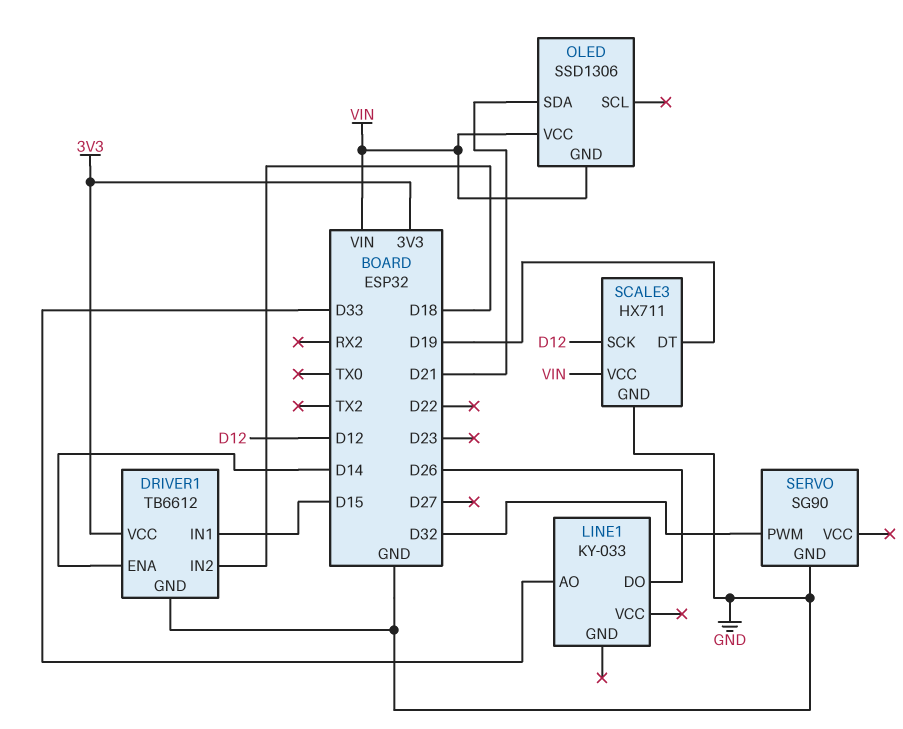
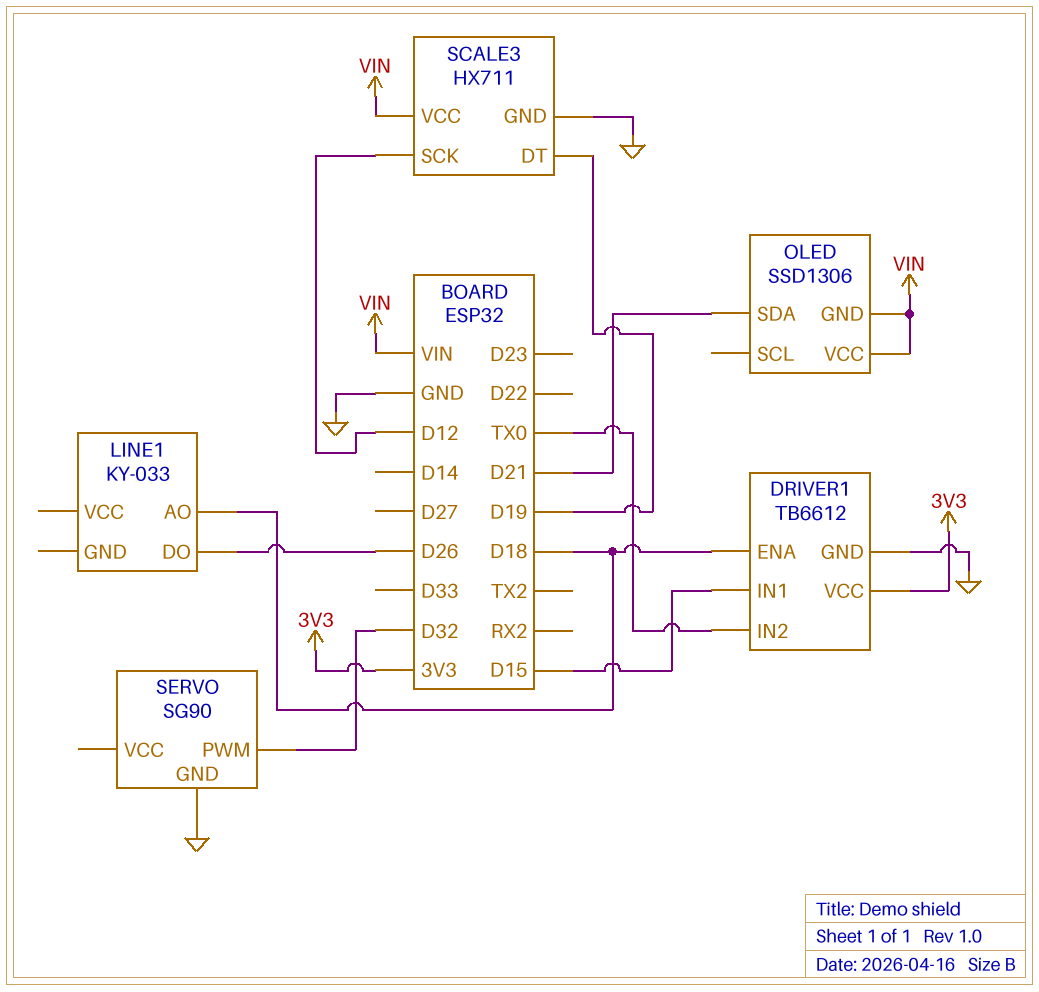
DRIVER1 pin ENA: D14 -> D18
DRIVER1 pin IN2: D18 -> TX0
LINE1 pin AO: D33 -> D18

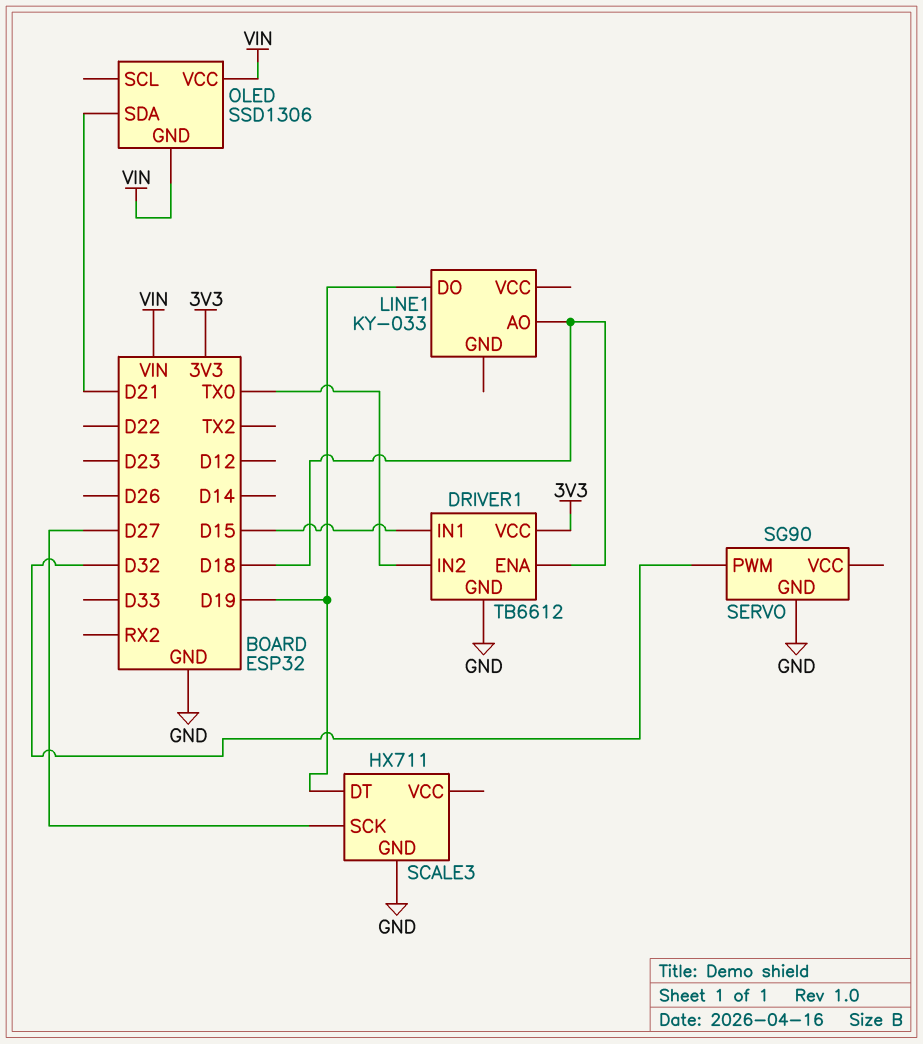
LINE1 pin DO: D26 -> D19
SCALE3 pin SCK: D12 -> D27
SCALE3 pin VCC: VIN -> none

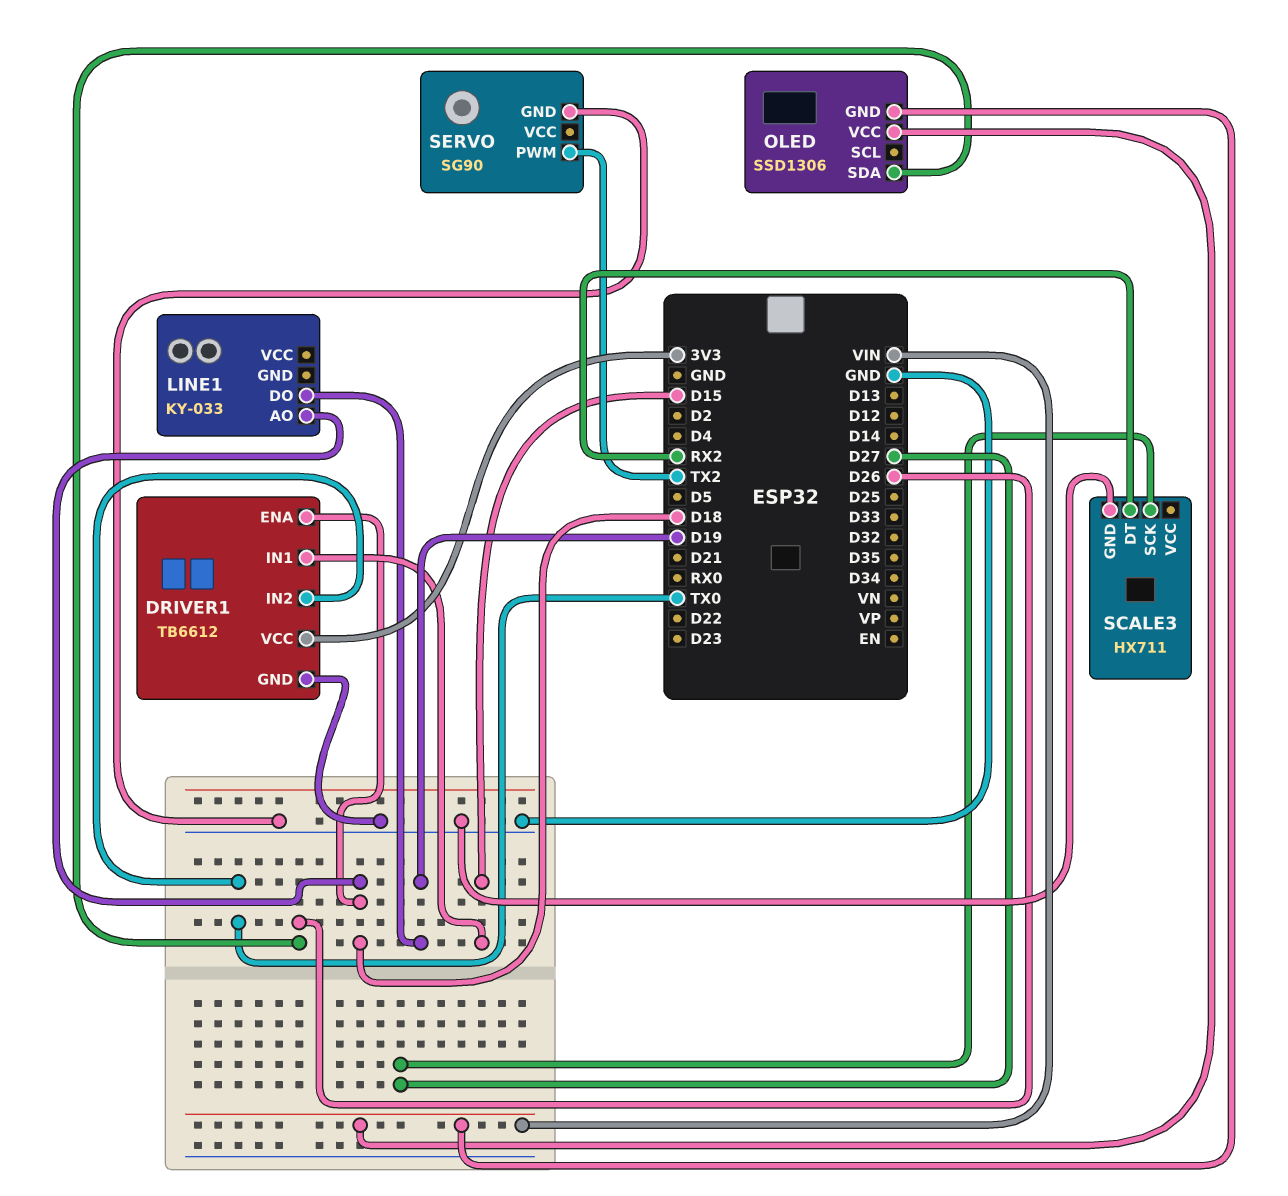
OLED pin SDA: D21 -> D26
SCALE3 pin DT: D19 -> RX2
SERVO pin PWM: D32 -> TX2

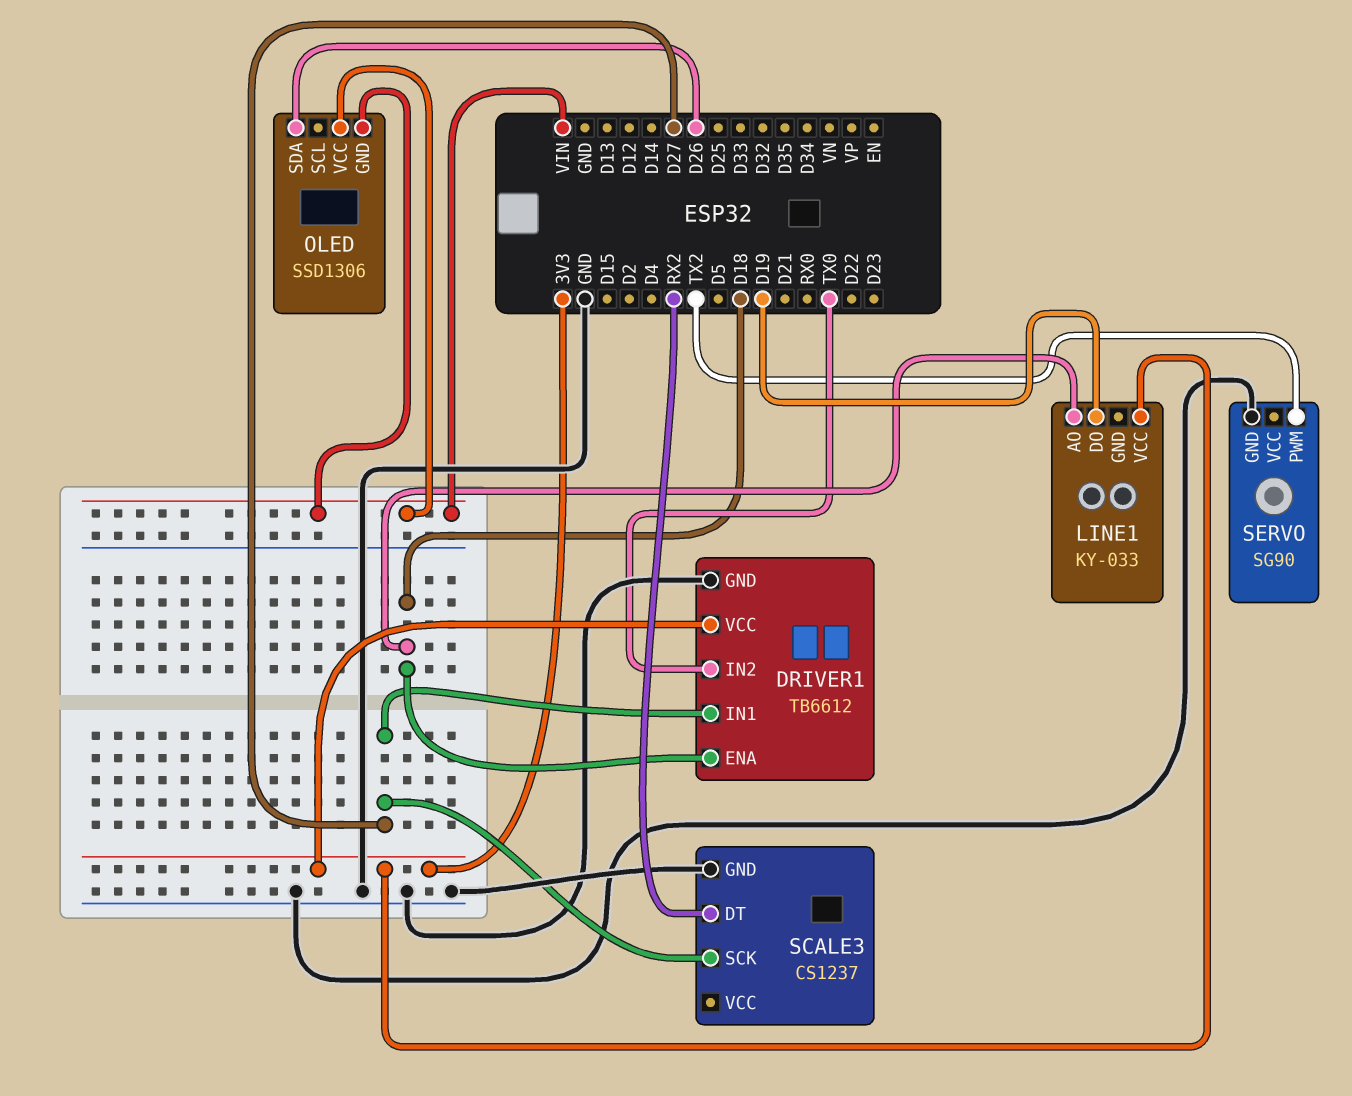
DRIVER1 pin IN1: D15 -> D27
LINE1 pin VCC: none -> 3V3
SCALE3: HX711 -> CS1237

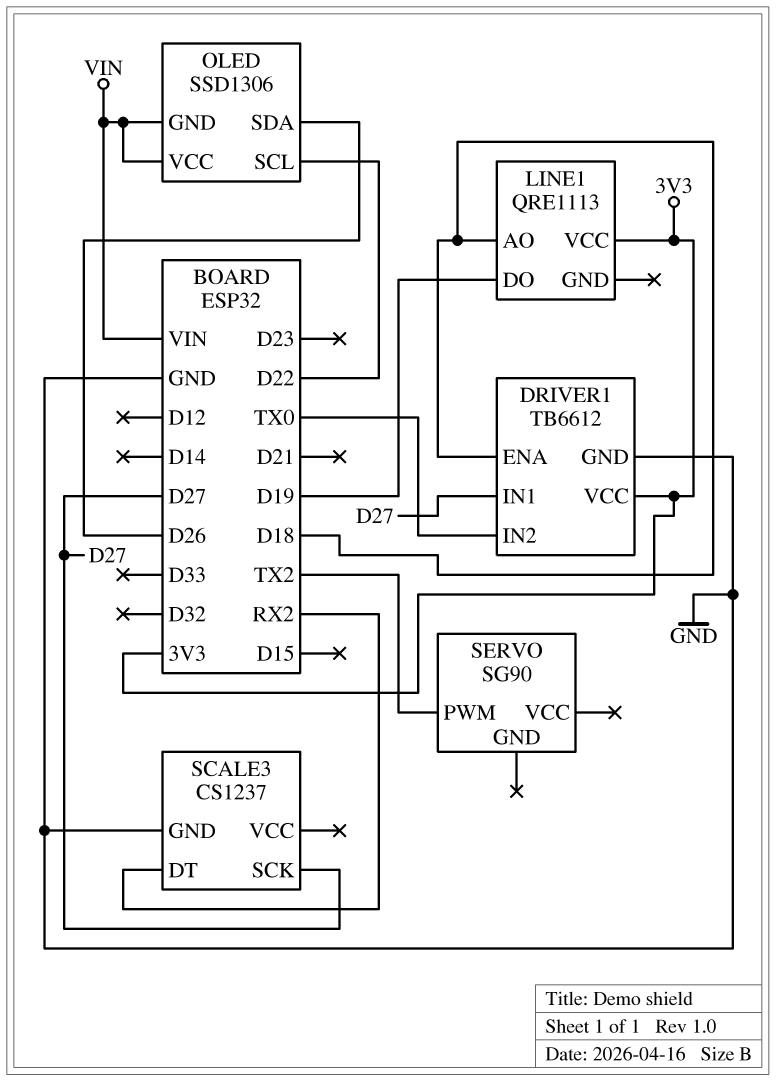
LINE1: KY-033 -> QRE1113
OLED pin SCL: none -> D22
SERVO pin GND: GND -> none

